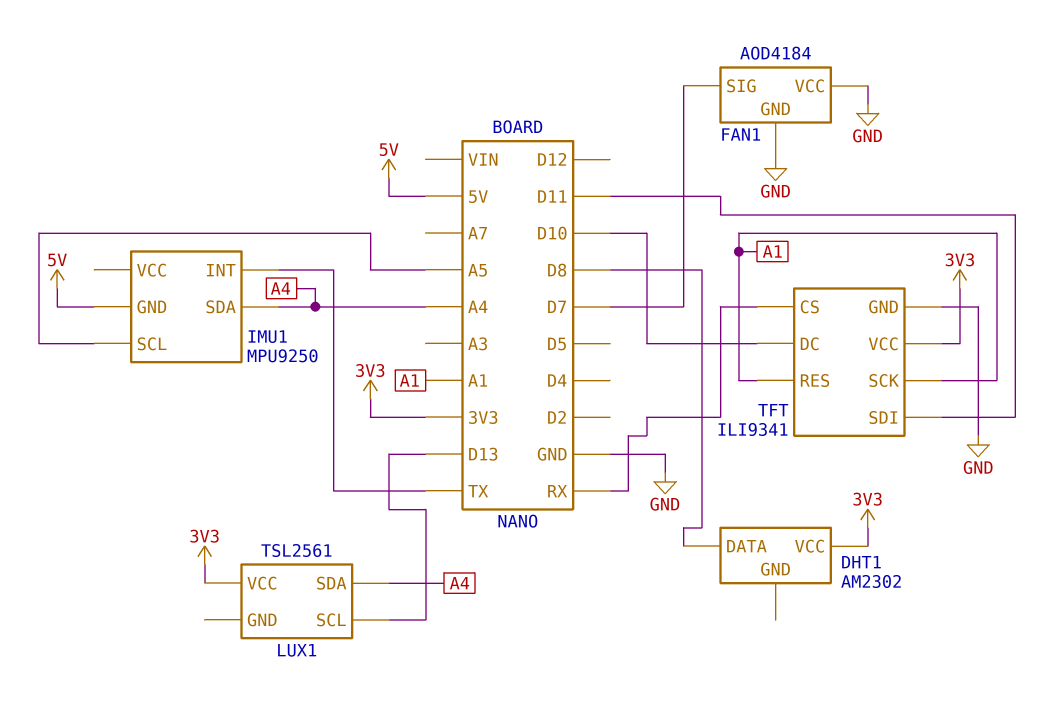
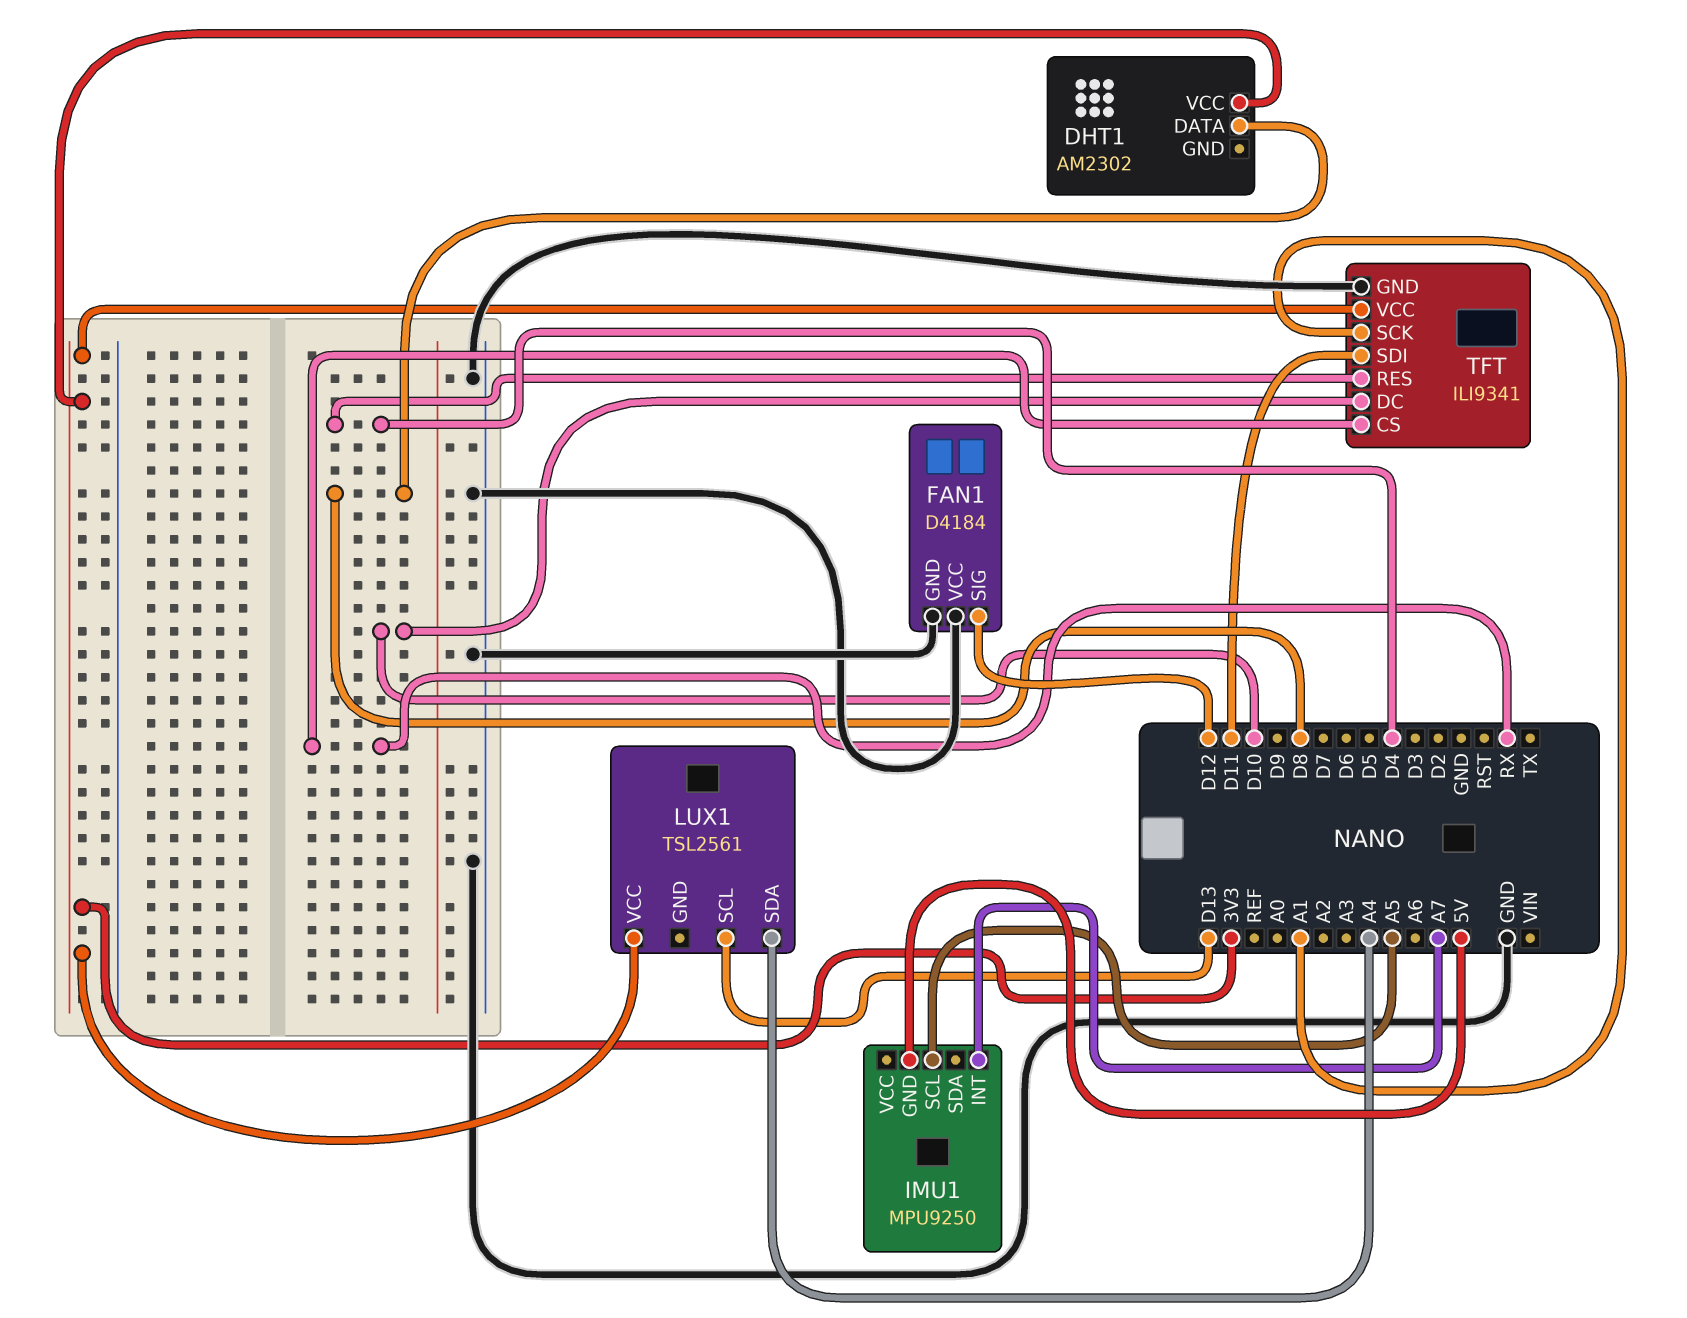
FAN1: AOD4184 -> D4184
FAN1 pin SIG: D7 -> D12
IMU1 pin INT: TX -> A7
IMU1 pin SDA: A4 -> none
TFT pin RES: A1 -> D4

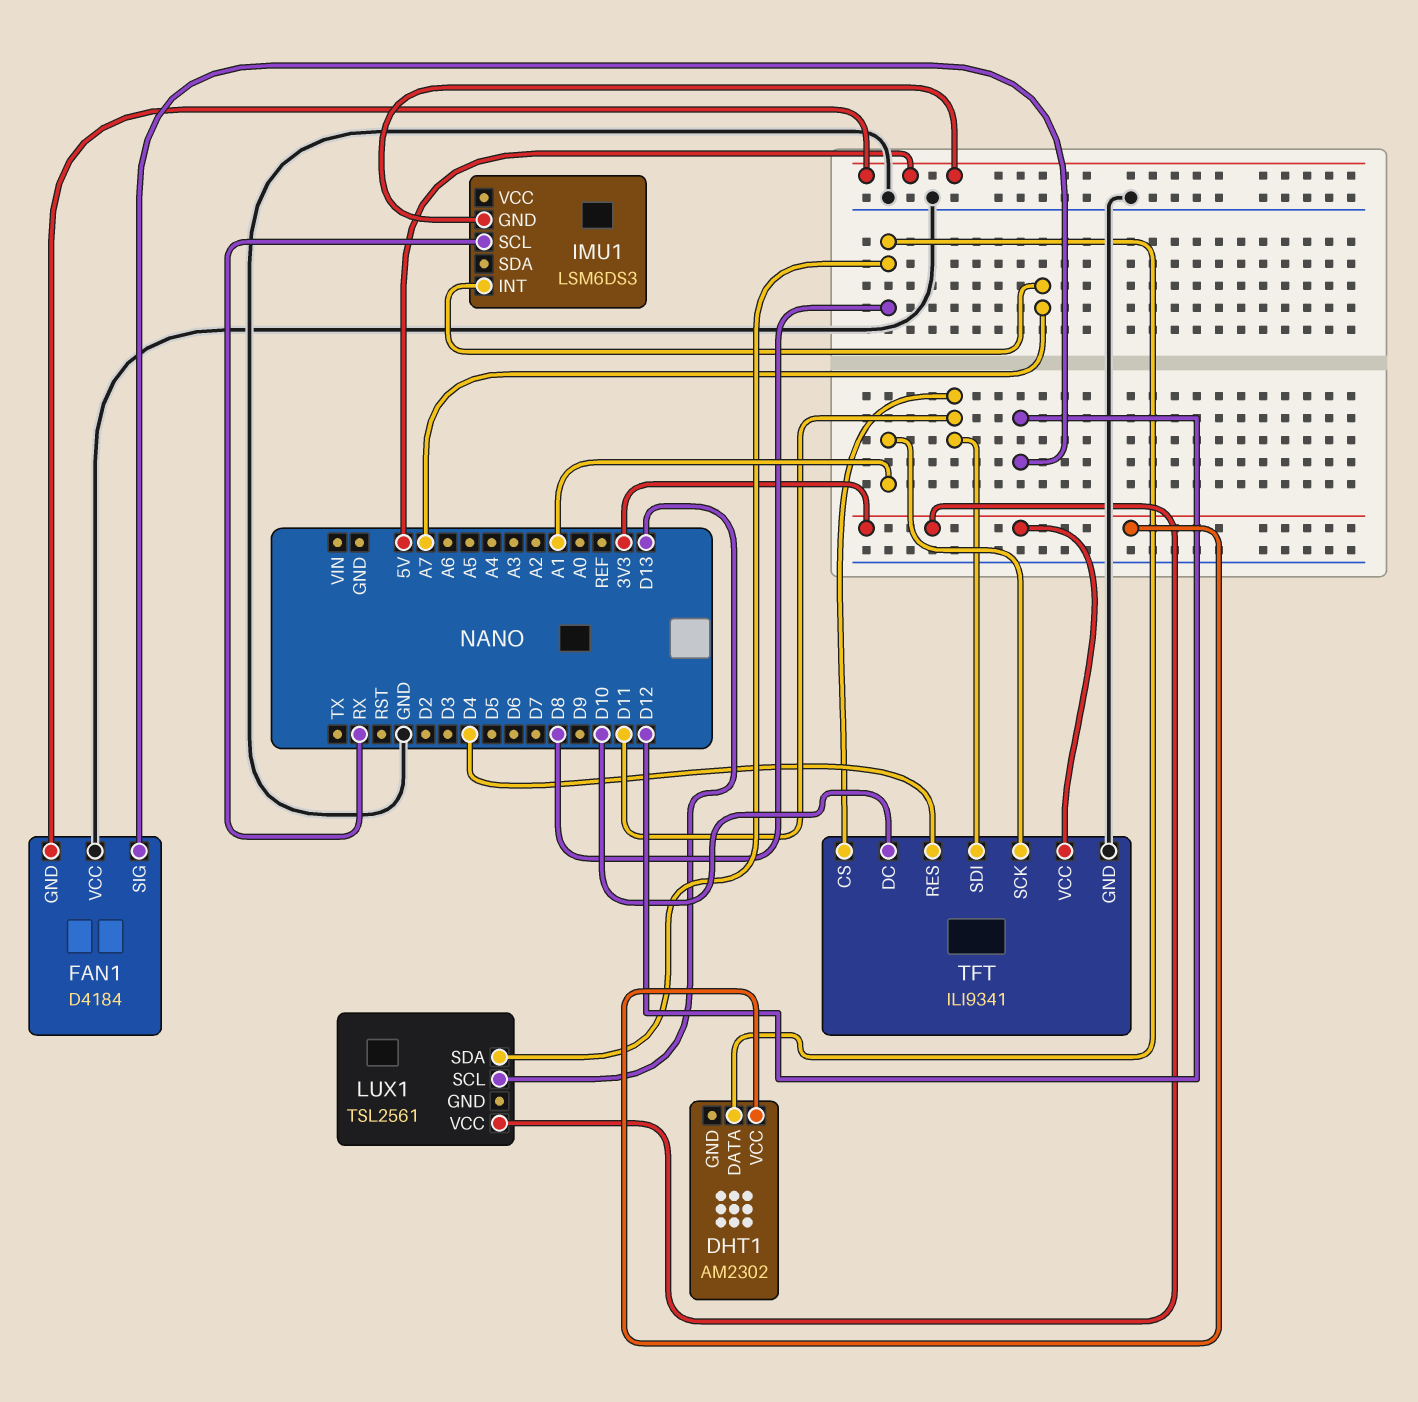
FAN1 pin GND: GND -> 5V
IMU1: MPU9250 -> LSM6DS3
IMU1 pin SCL: A5 -> RX
LUX1 pin SDA: A4 -> D8
TFT pin CS: RX -> D11

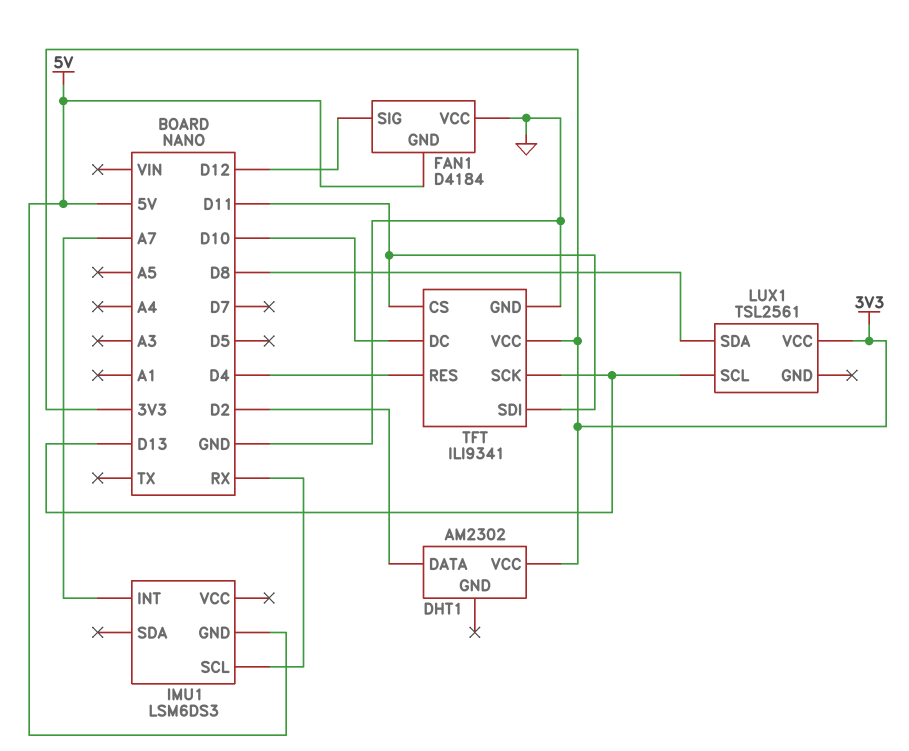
DHT1 pin DATA: D8 -> D2
TFT pin SCK: A1 -> D13

